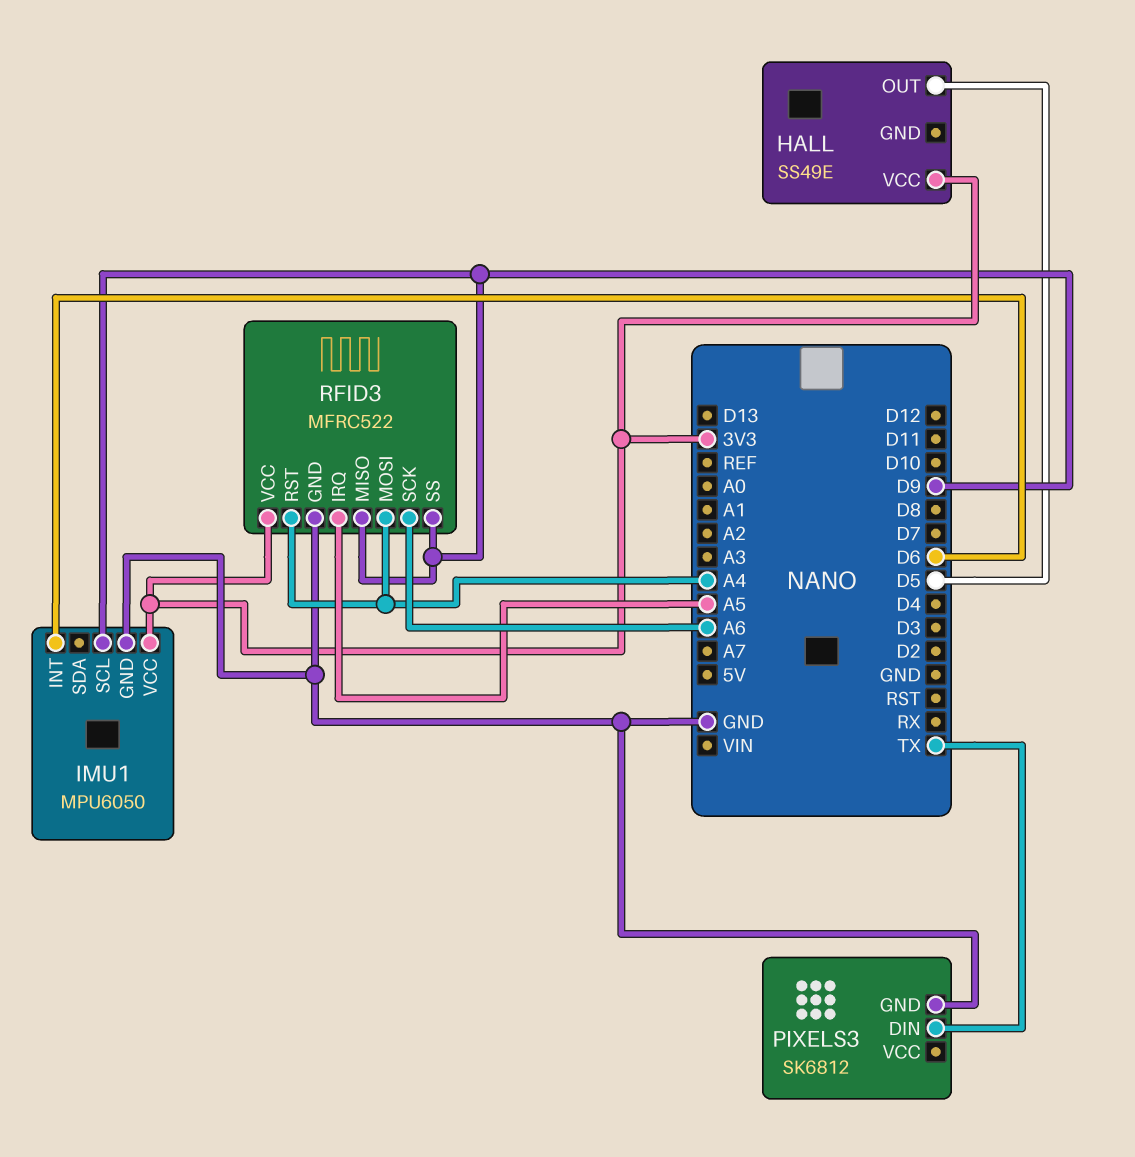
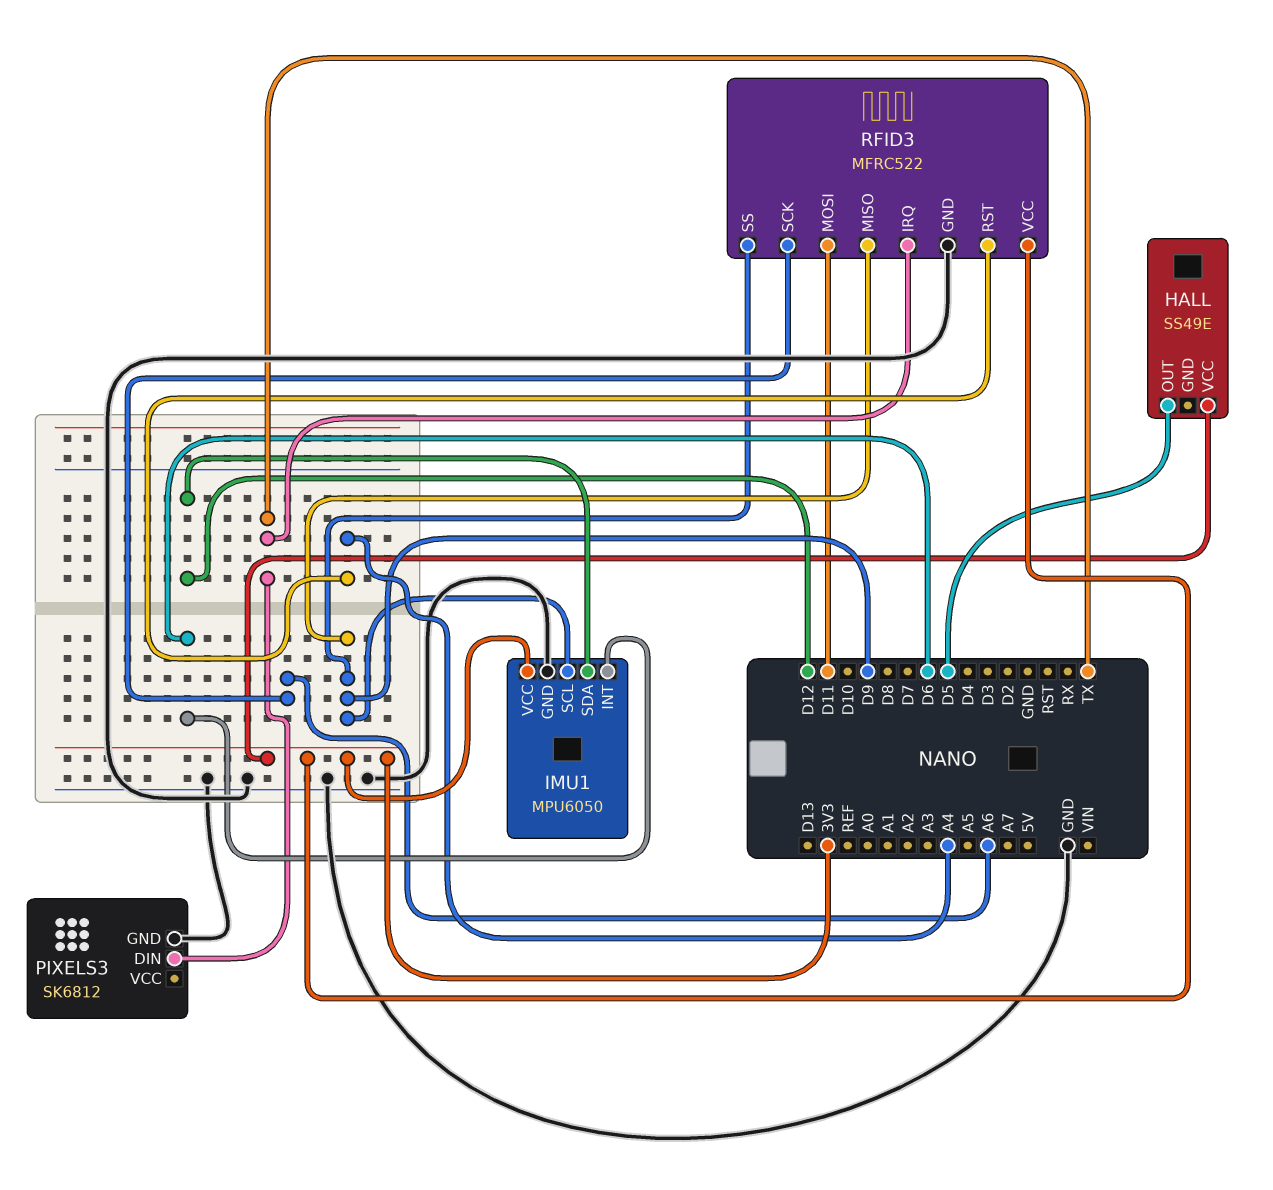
IMU1 pin SDA: none -> D12
RFID3 pin IRQ: A5 -> TX
RFID3 pin MOSI: A4 -> D11

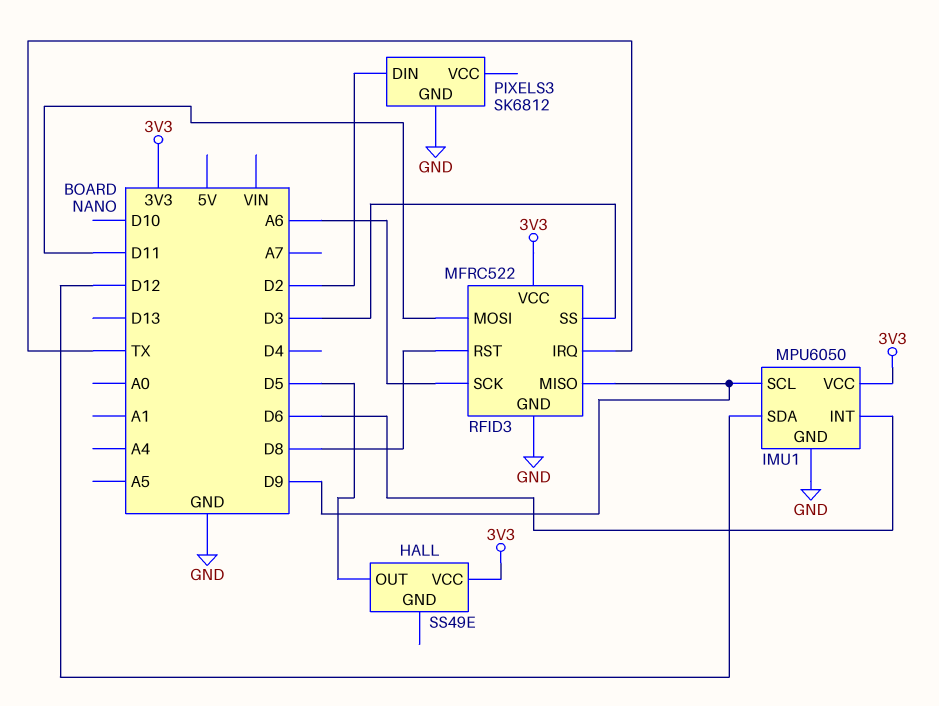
PIXELS3 pin DIN: TX -> D2
RFID3 pin RST: A4 -> D8
RFID3 pin SS: D9 -> D3

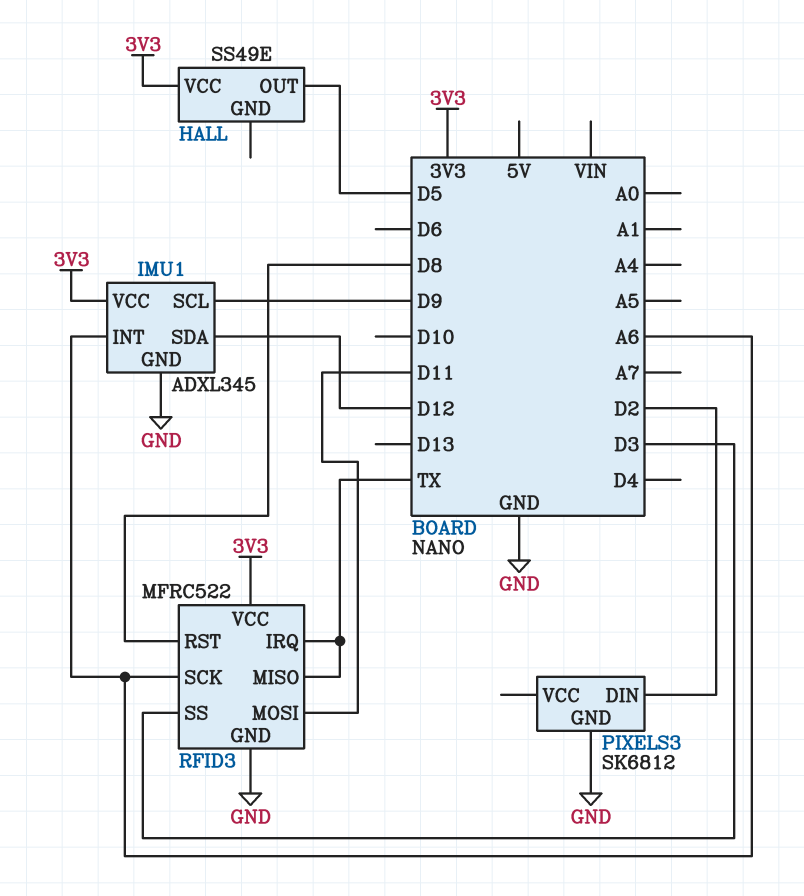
IMU1: MPU6050 -> ADXL345
IMU1 pin INT: D6 -> A6
RFID3 pin MISO: D9 -> TX

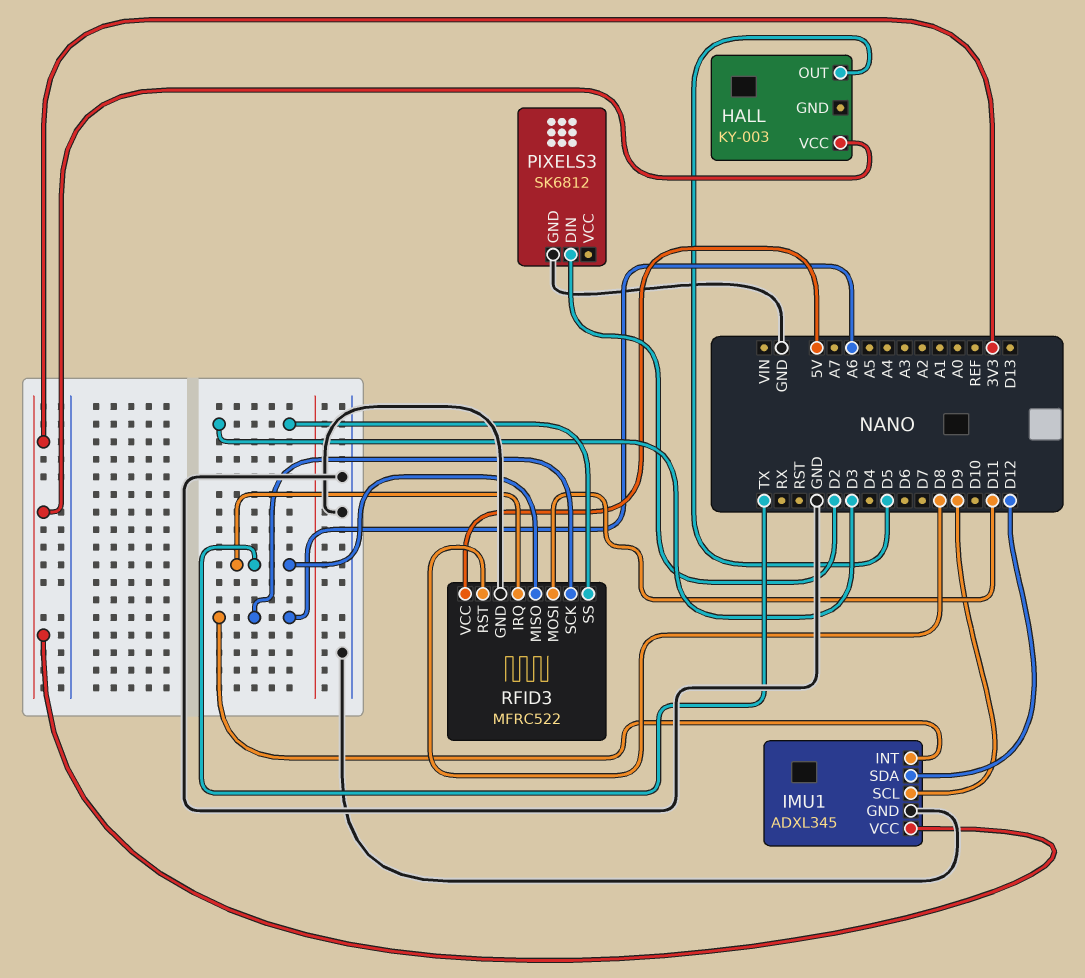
HALL: SS49E -> KY-003
RFID3 pin VCC: 3V3 -> 5V

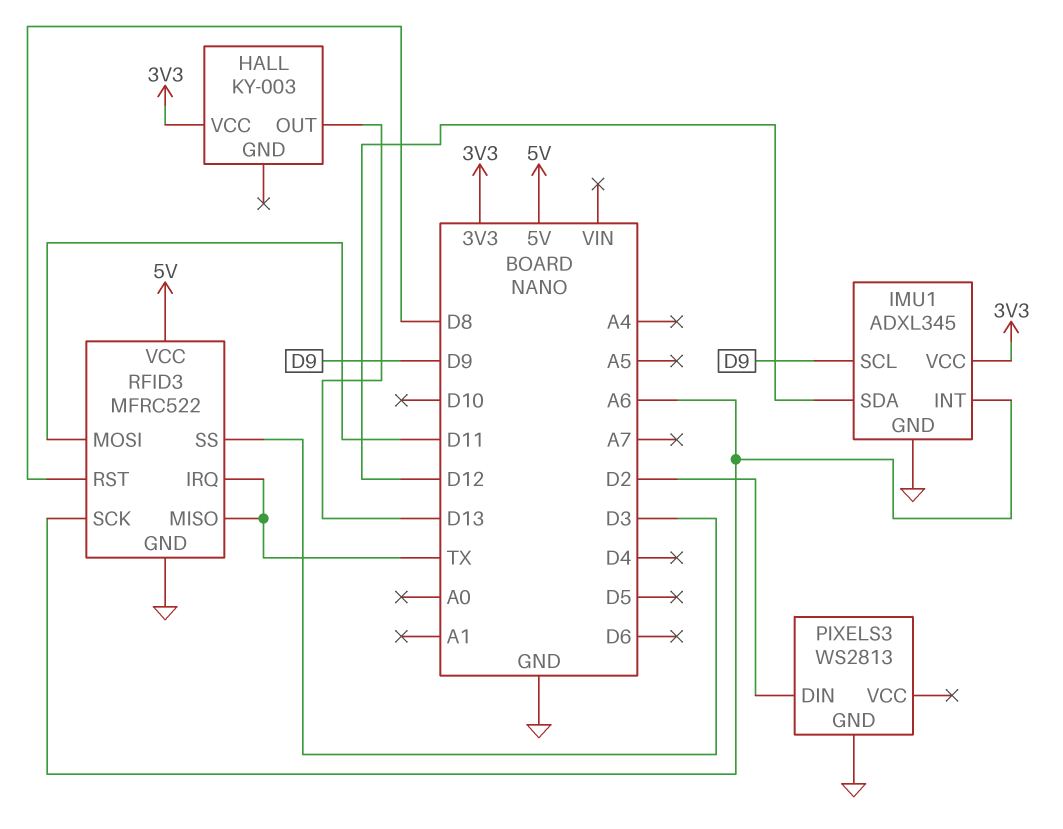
HALL pin OUT: D5 -> D13
PIXELS3: SK6812 -> WS2813

